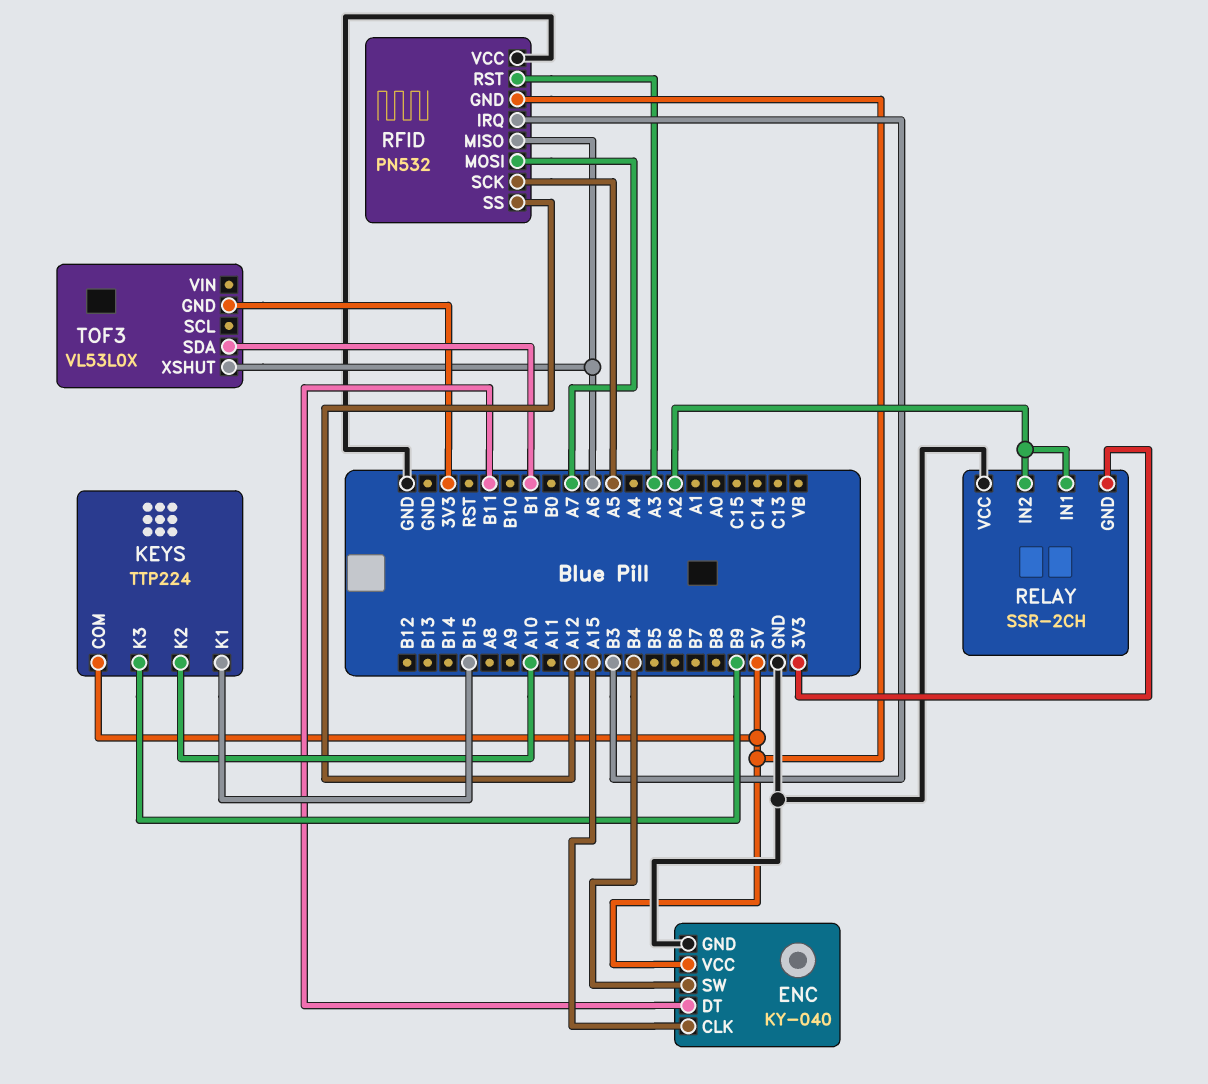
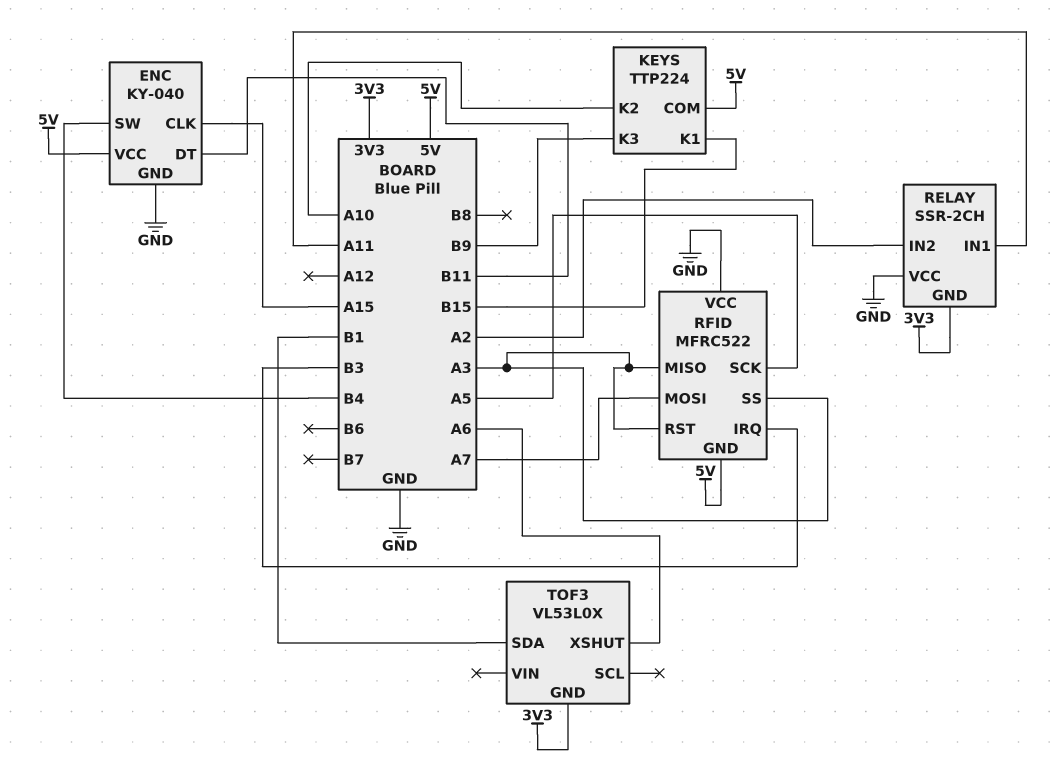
RELAY pin IN1: A2 -> A11
RFID: PN532 -> MFRC522
RFID pin MISO: A6 -> A3
RFID pin SS: A12 -> A3

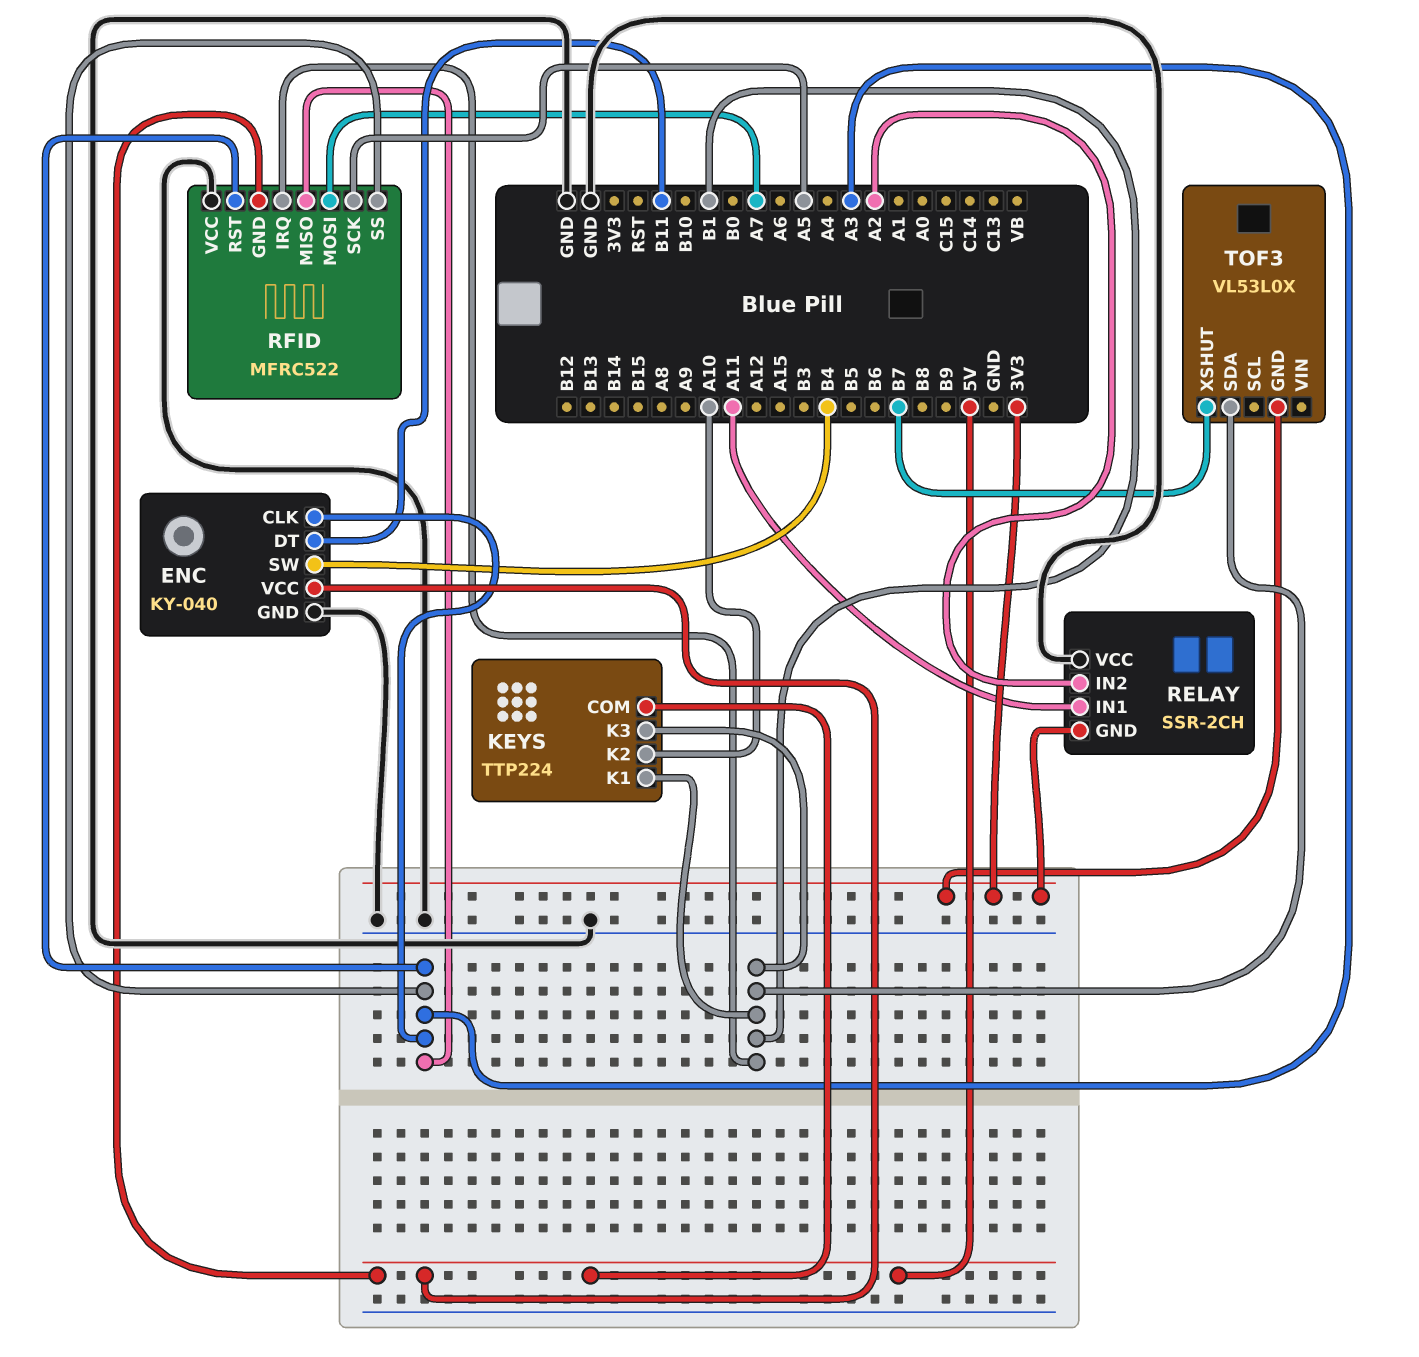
ENC pin CLK: A15 -> A3
KEYS pin K1: B15 -> B1
KEYS pin K3: B9 -> B1
RFID pin IRQ: B3 -> B1
TOF3 pin XSHUT: A6 -> B7

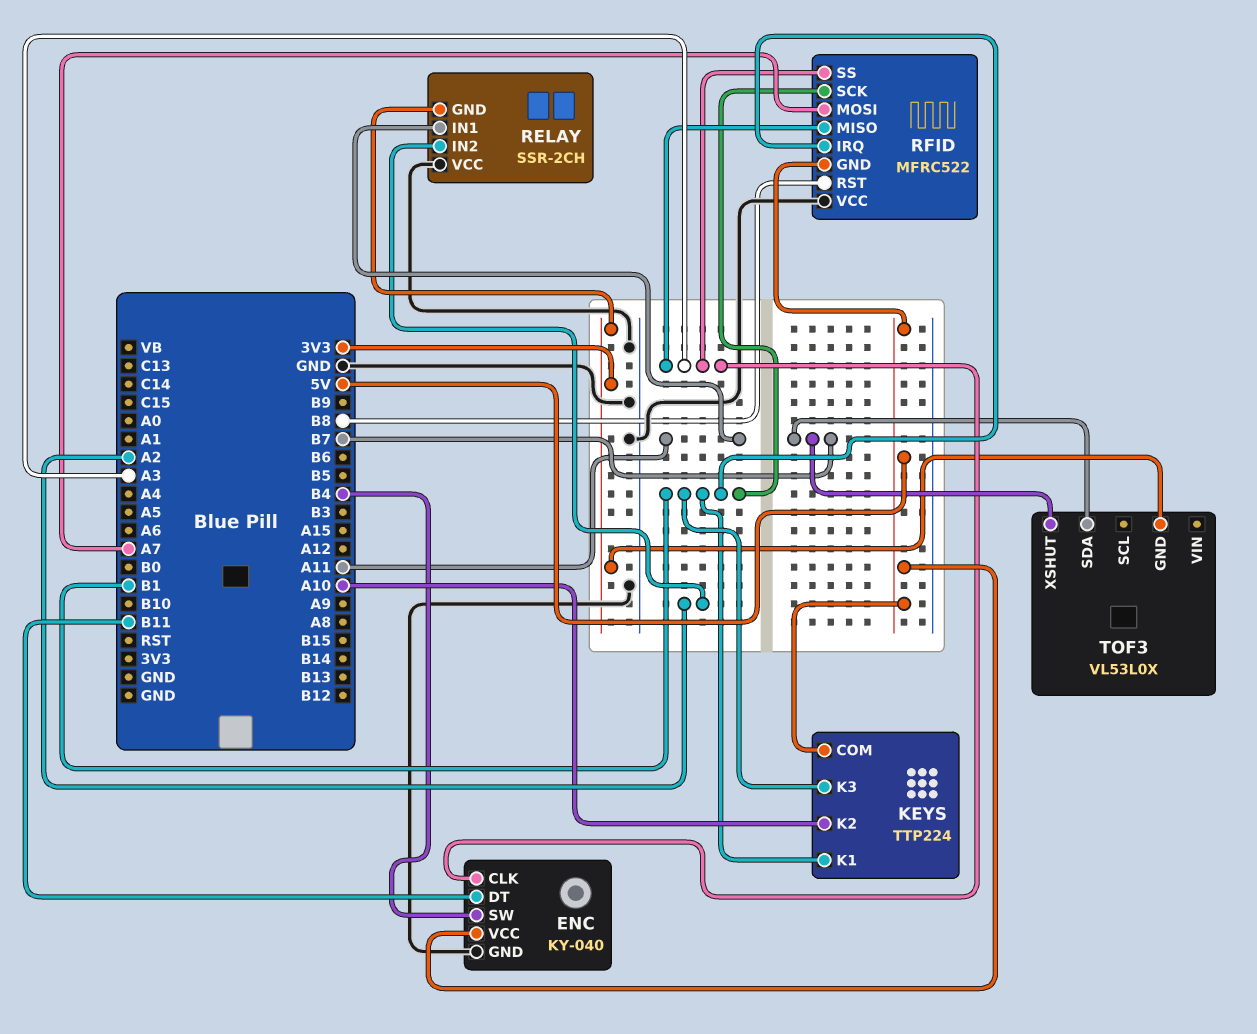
RFID pin RST: A3 -> B8
RFID pin SCK: A5 -> B1
TOF3 pin SDA: B1 -> B7

